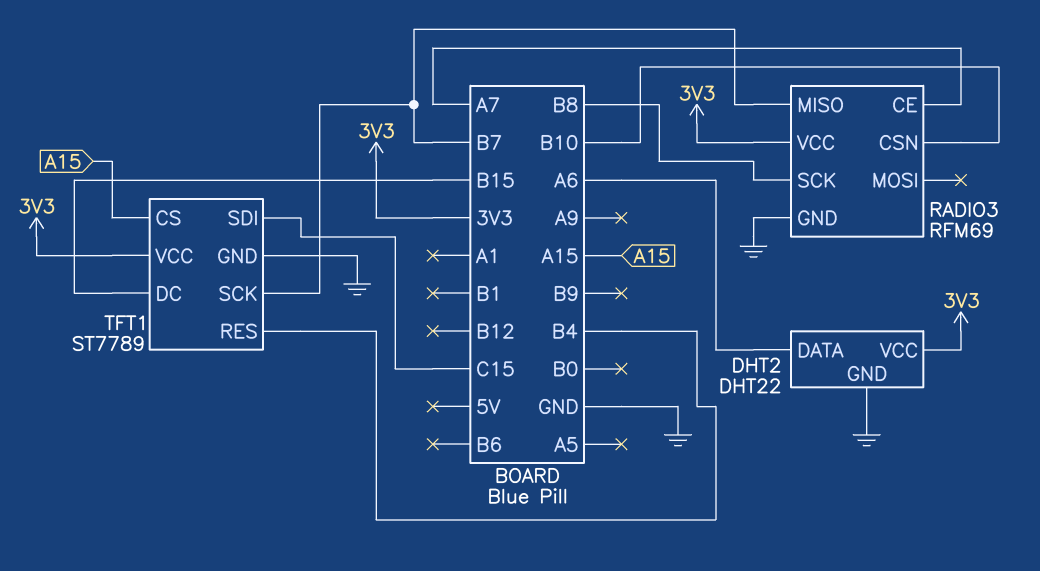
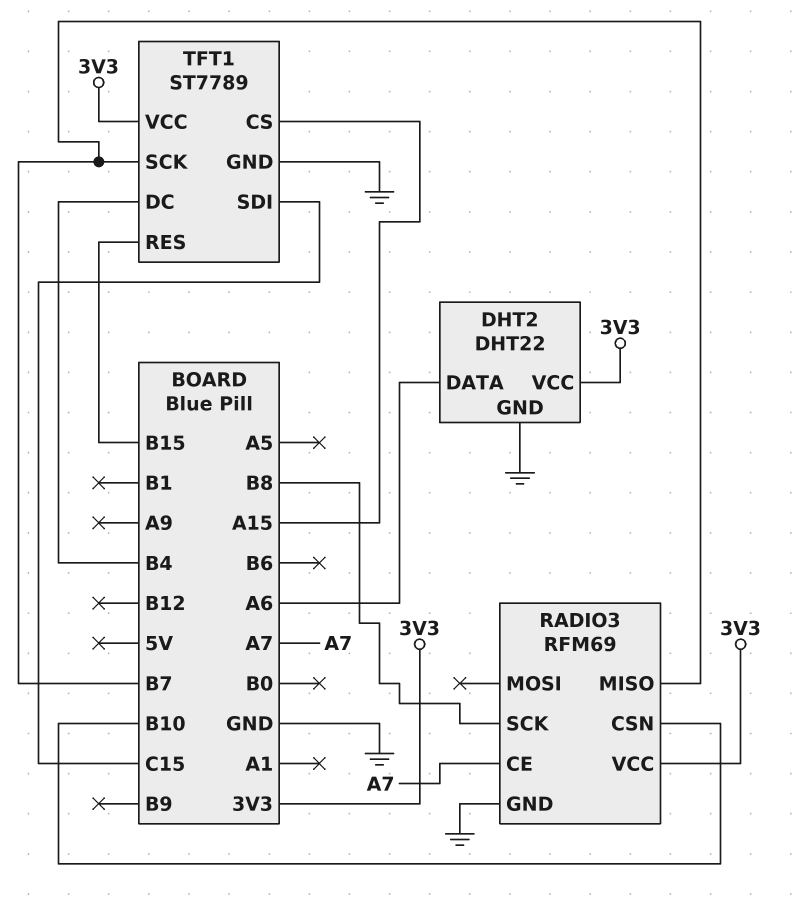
TFT1 pin DC: B15 -> B4
TFT1 pin RES: B4 -> B15

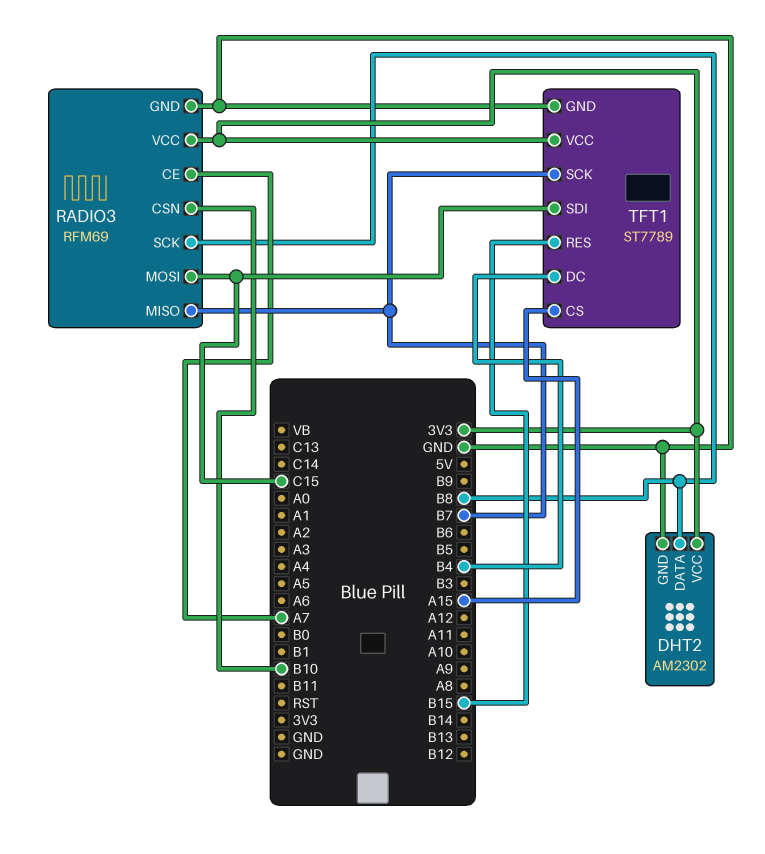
DHT2: DHT22 -> AM2302
DHT2 pin DATA: A6 -> B8
RADIO3 pin MOSI: none -> C15

